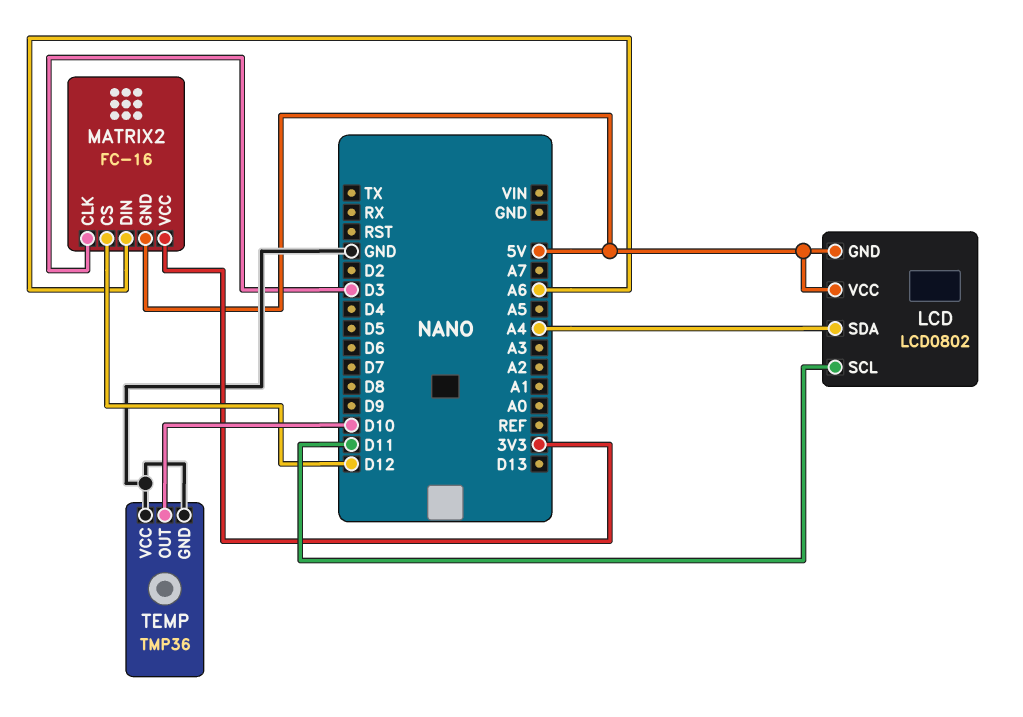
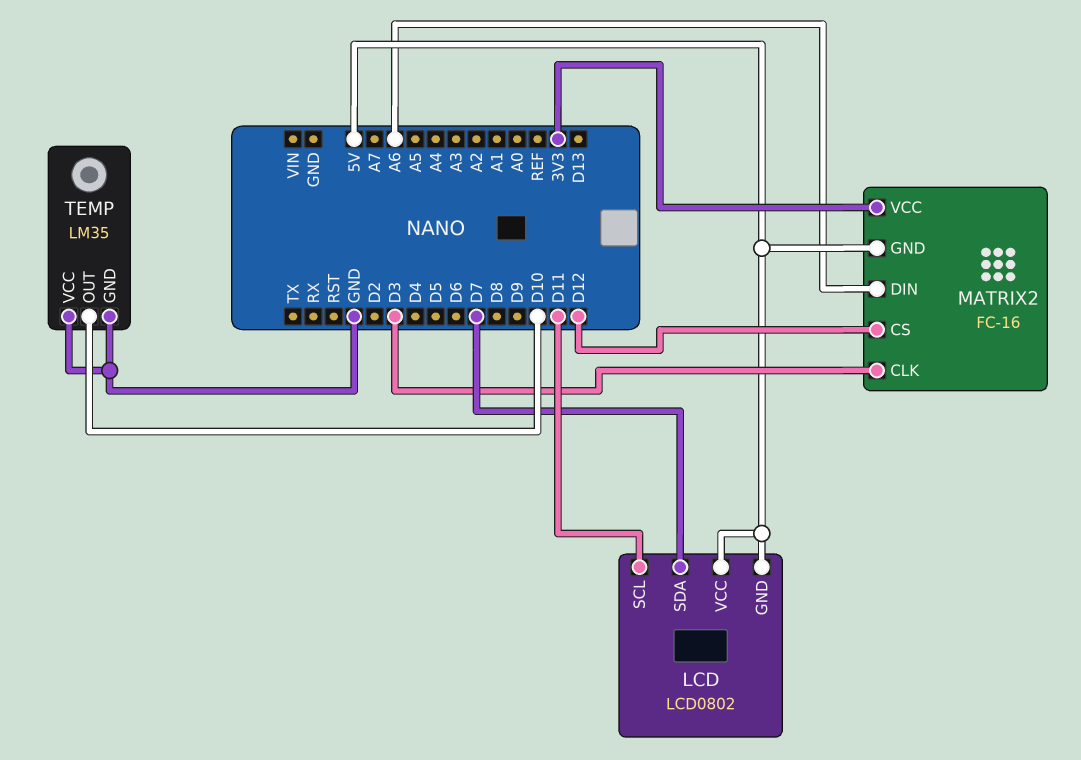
LCD pin SDA: A4 -> D7
TEMP: TMP36 -> LM35

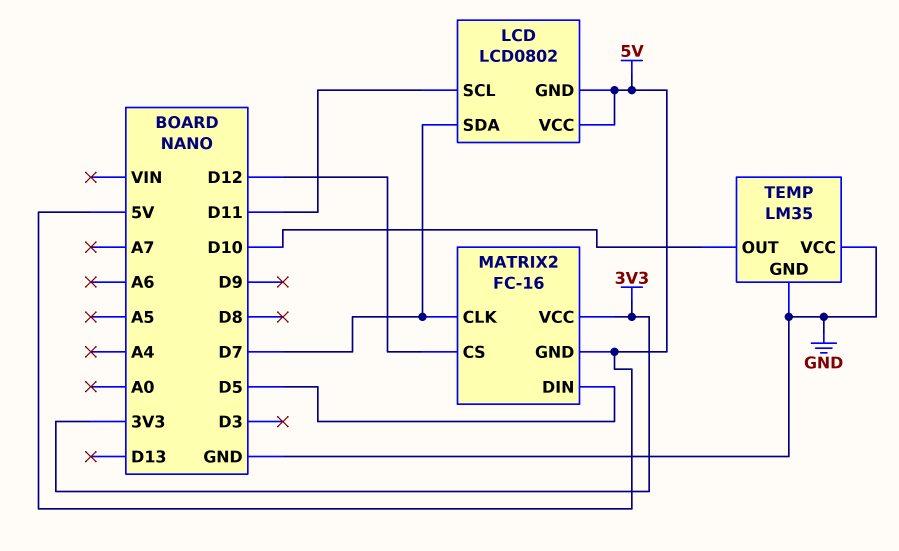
MATRIX2 pin CLK: D3 -> D7
MATRIX2 pin DIN: A6 -> D5

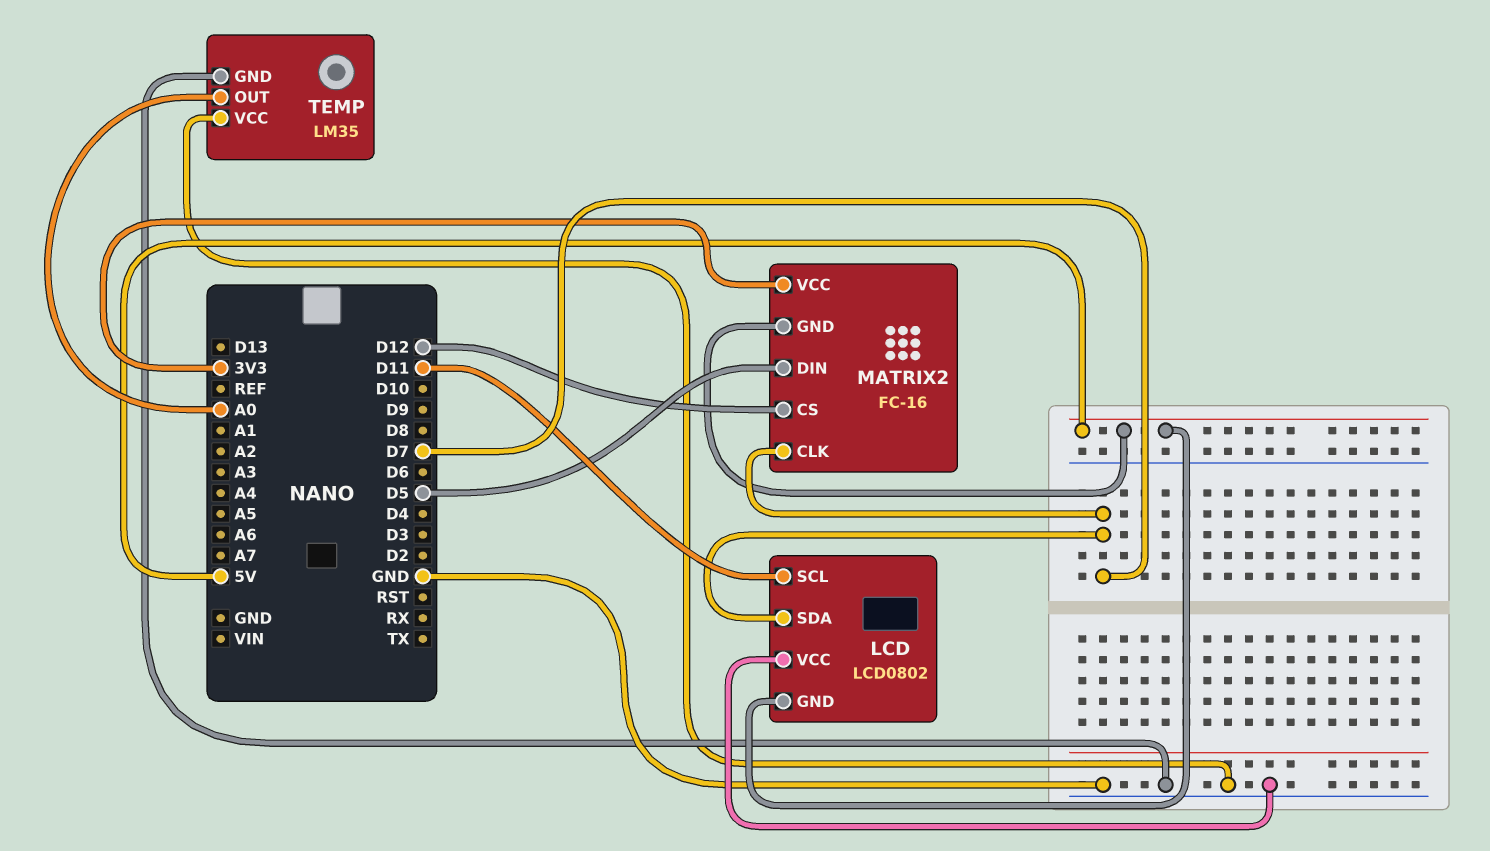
LCD pin VCC: 5V -> GND
TEMP pin OUT: D10 -> A0

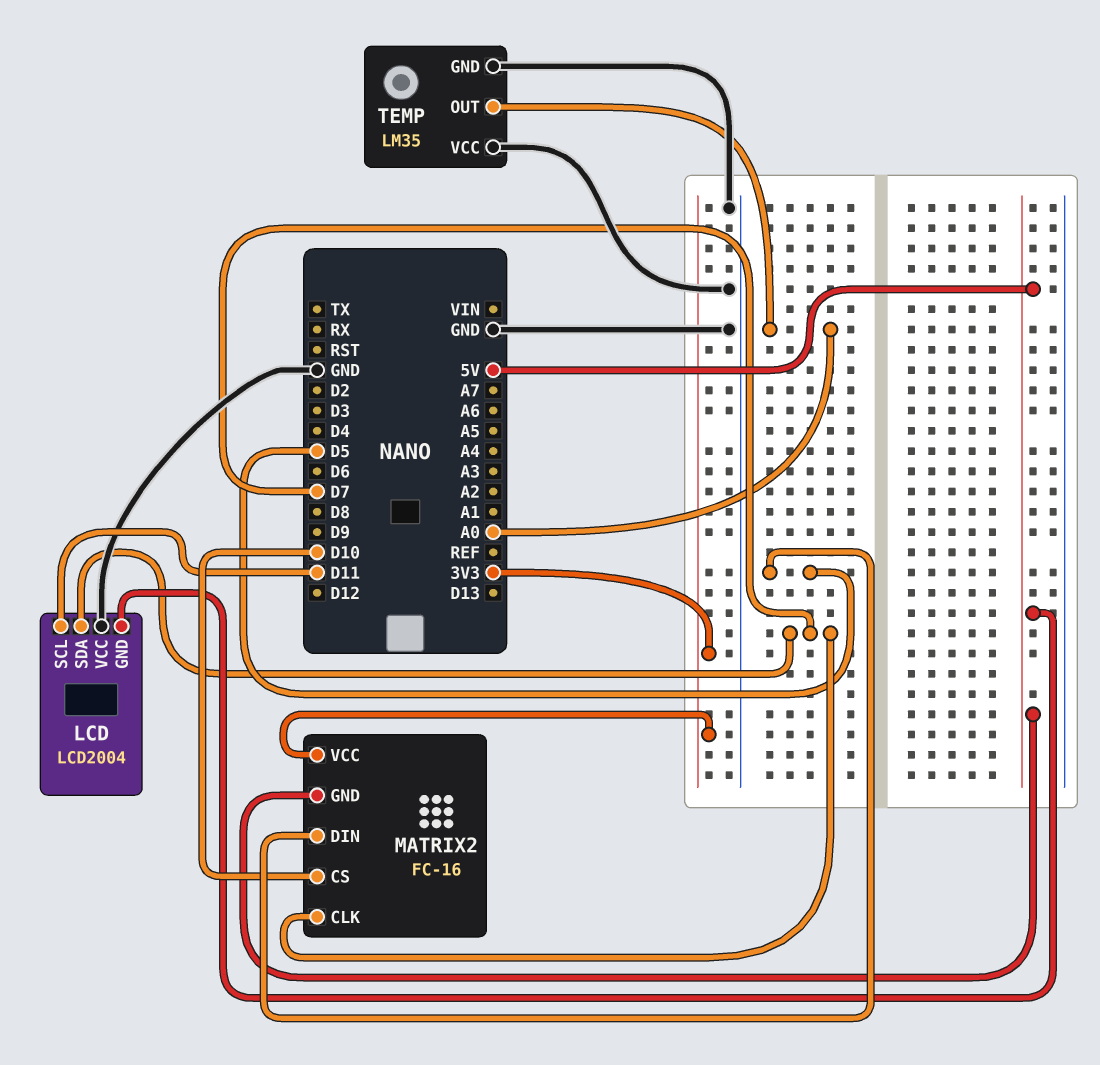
LCD: LCD0802 -> LCD2004
MATRIX2 pin CS: D12 -> D10

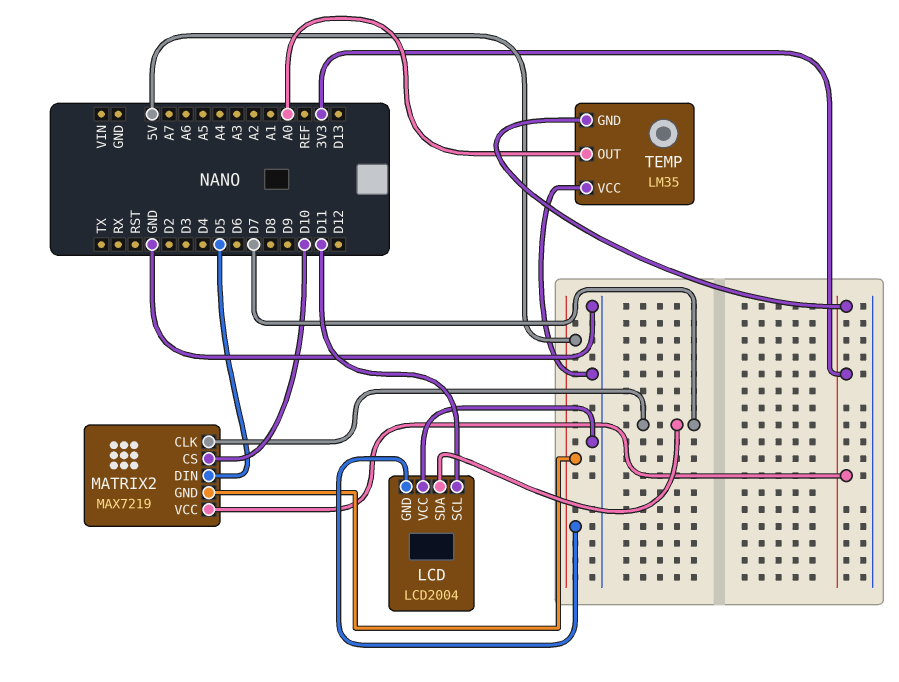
MATRIX2: FC-16 -> MAX7219
TEMP pin GND: GND -> 3V3

